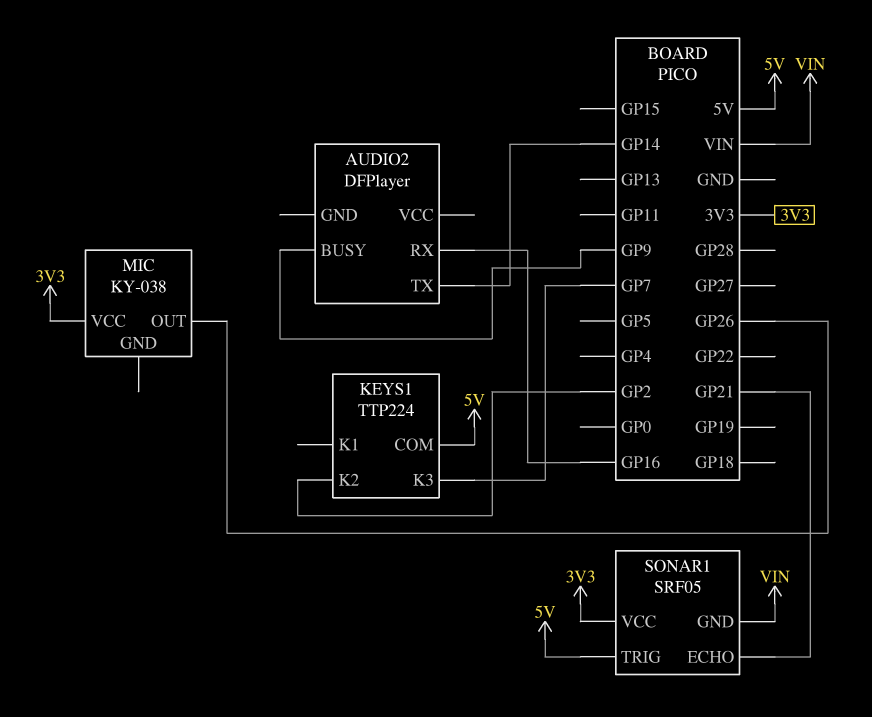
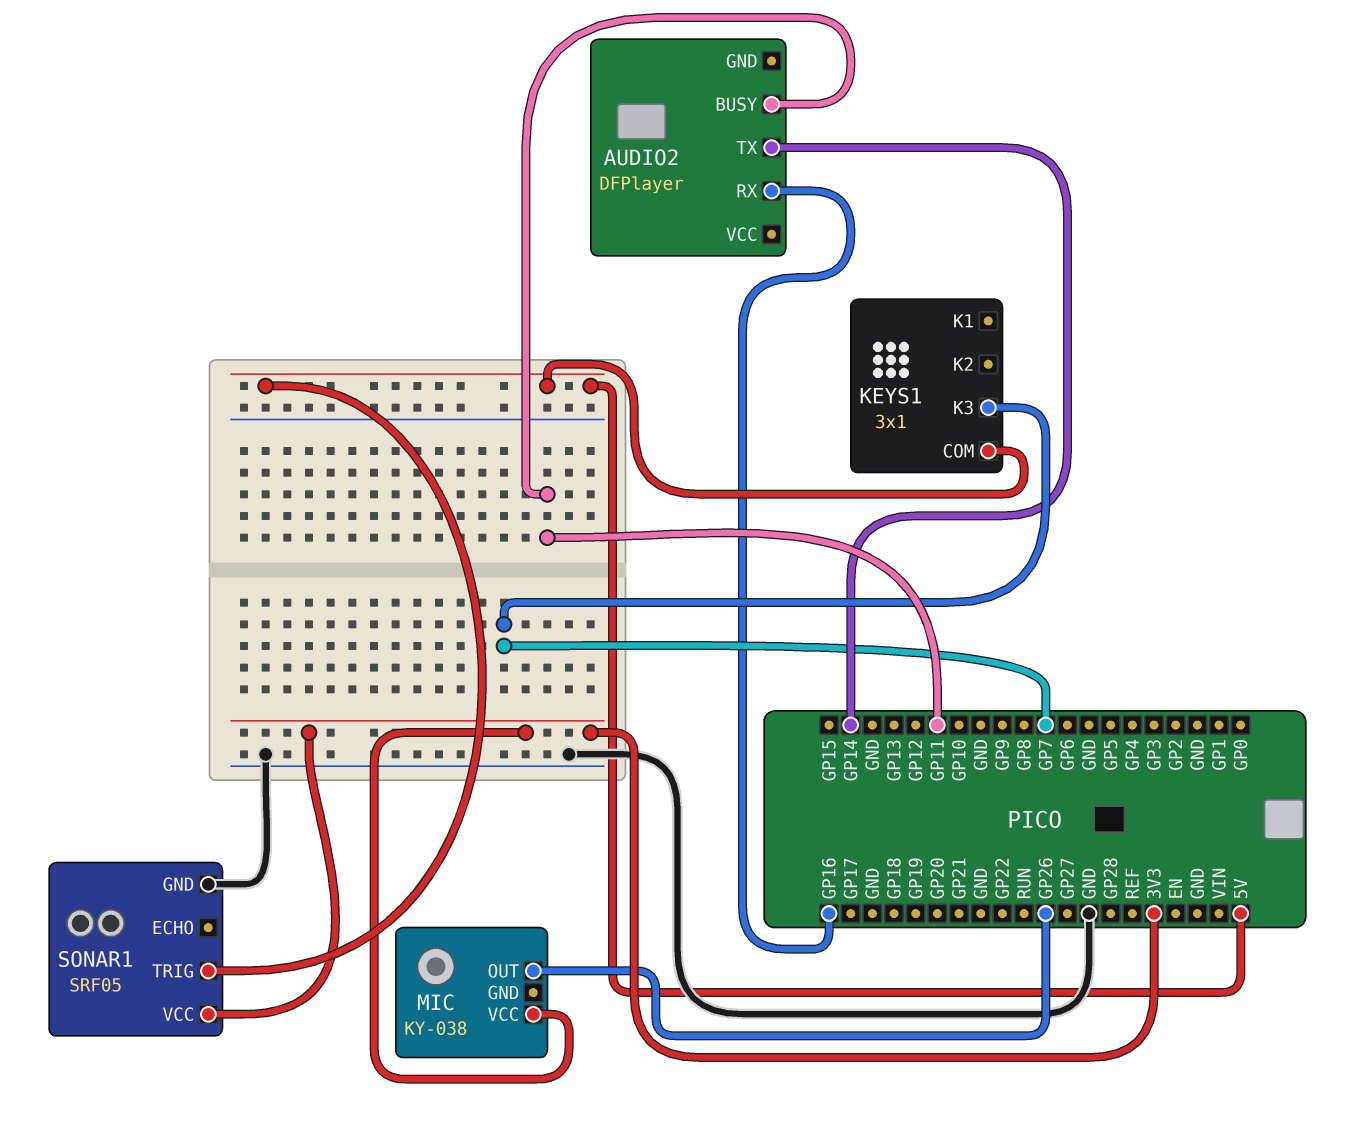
AUDIO2 pin BUSY: GP9 -> GP11
KEYS1: TTP224 -> 3x1
KEYS1 pin K2: GP2 -> none
SONAR1 pin ECHO: GP21 -> none
SONAR1 pin GND: VIN -> GND

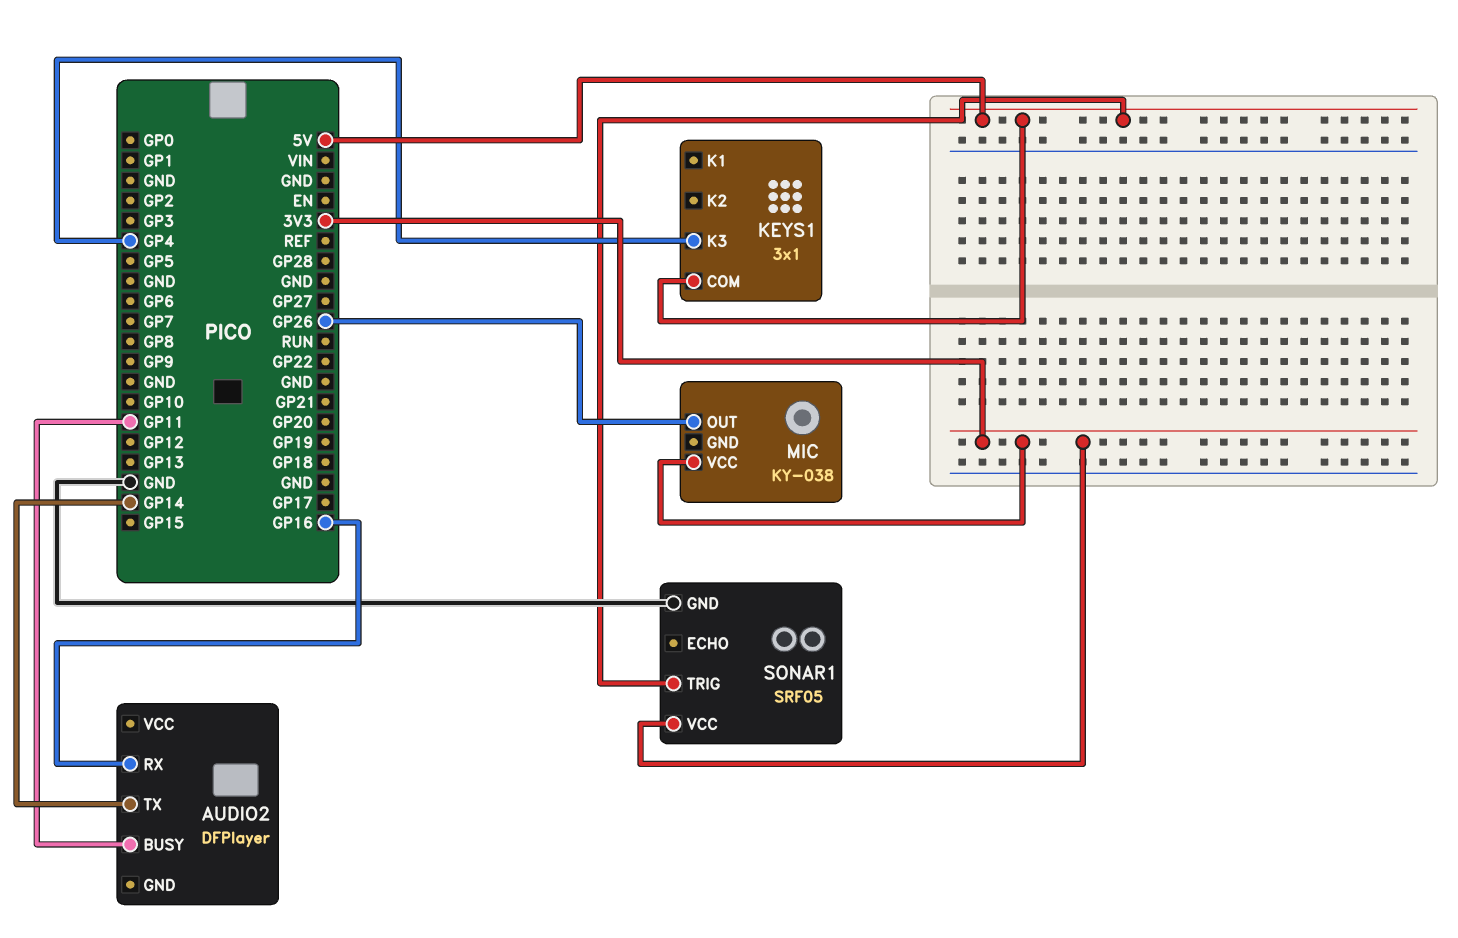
KEYS1 pin K3: GP7 -> GP4

